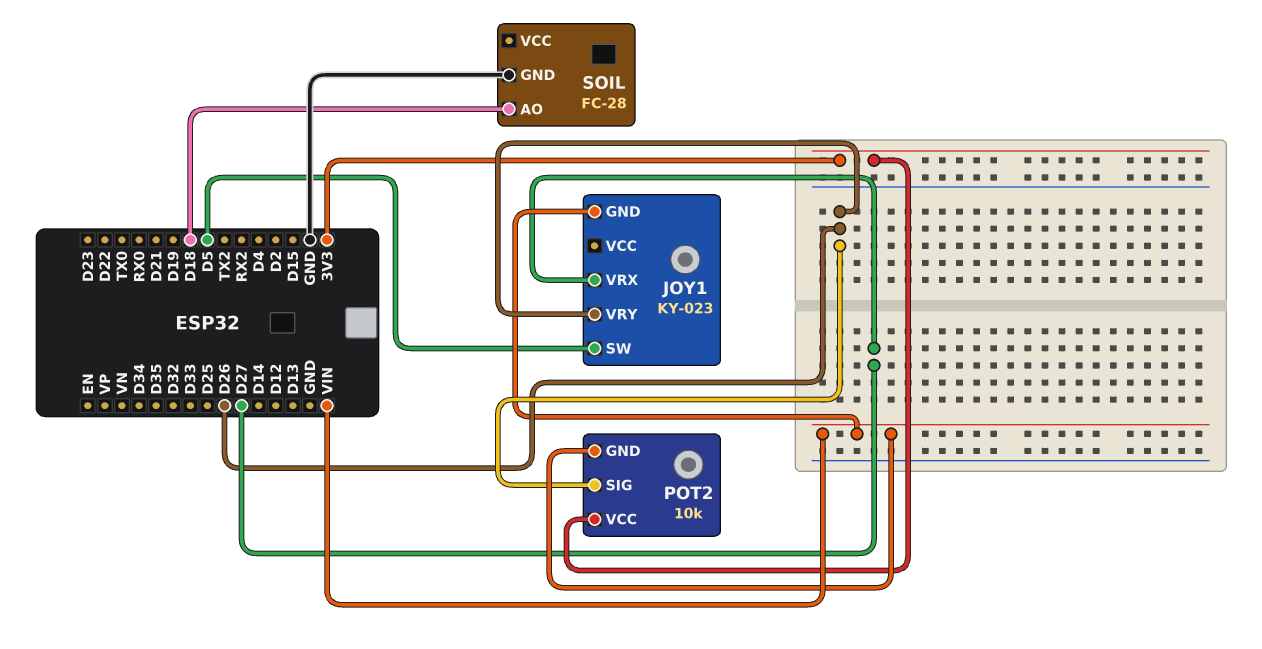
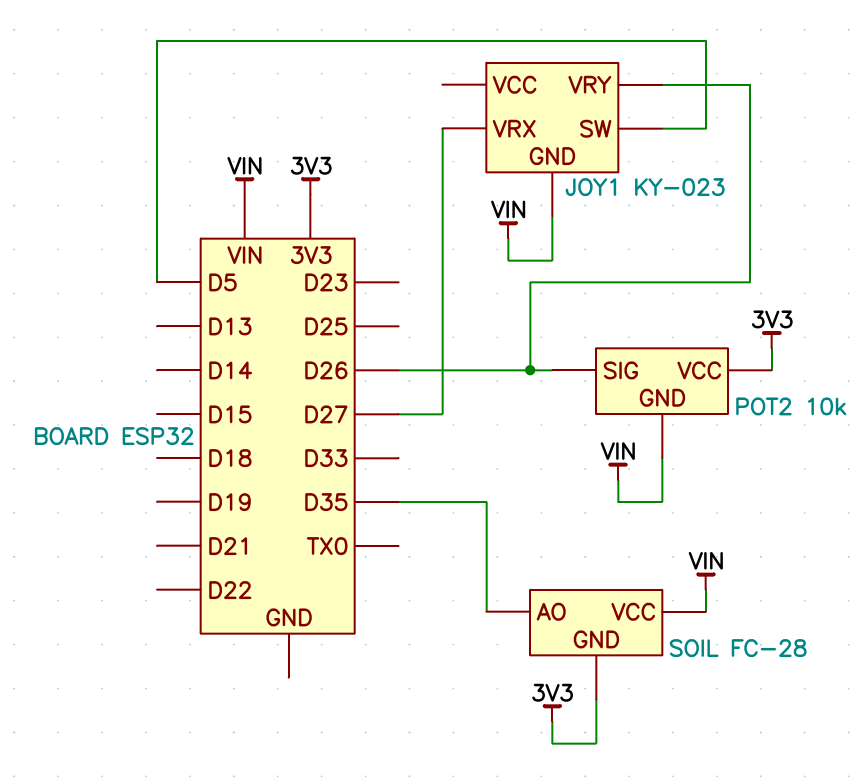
SOIL pin AO: D18 -> D35
SOIL pin GND: GND -> 3V3
SOIL pin VCC: none -> VIN

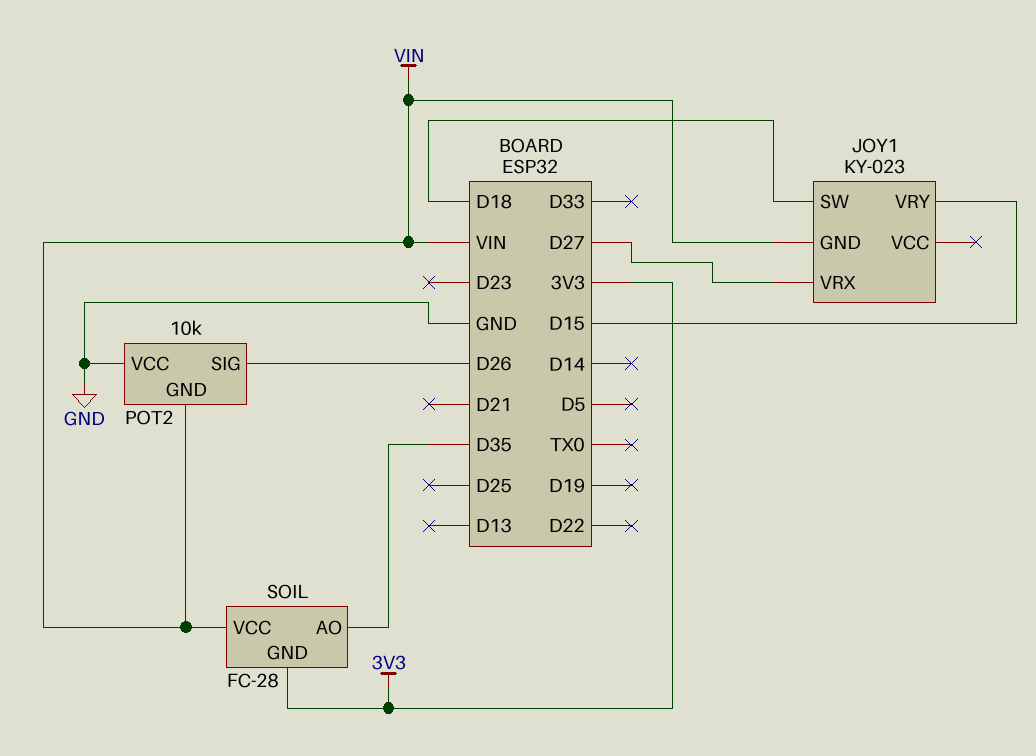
JOY1 pin SW: D5 -> D18
JOY1 pin VRY: D26 -> D15
POT2 pin VCC: 3V3 -> GND

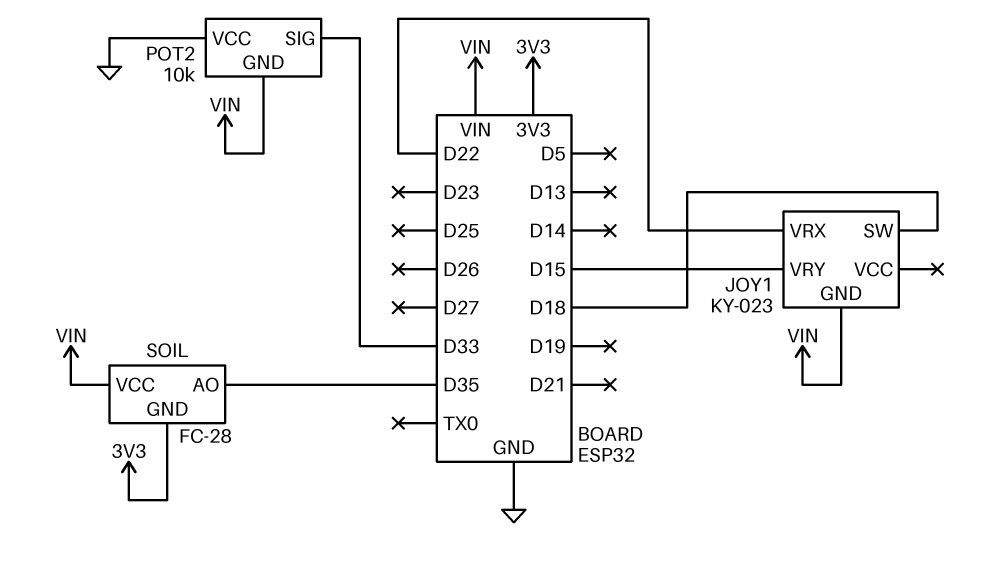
JOY1 pin VRX: D27 -> D22
POT2 pin SIG: D26 -> D33

